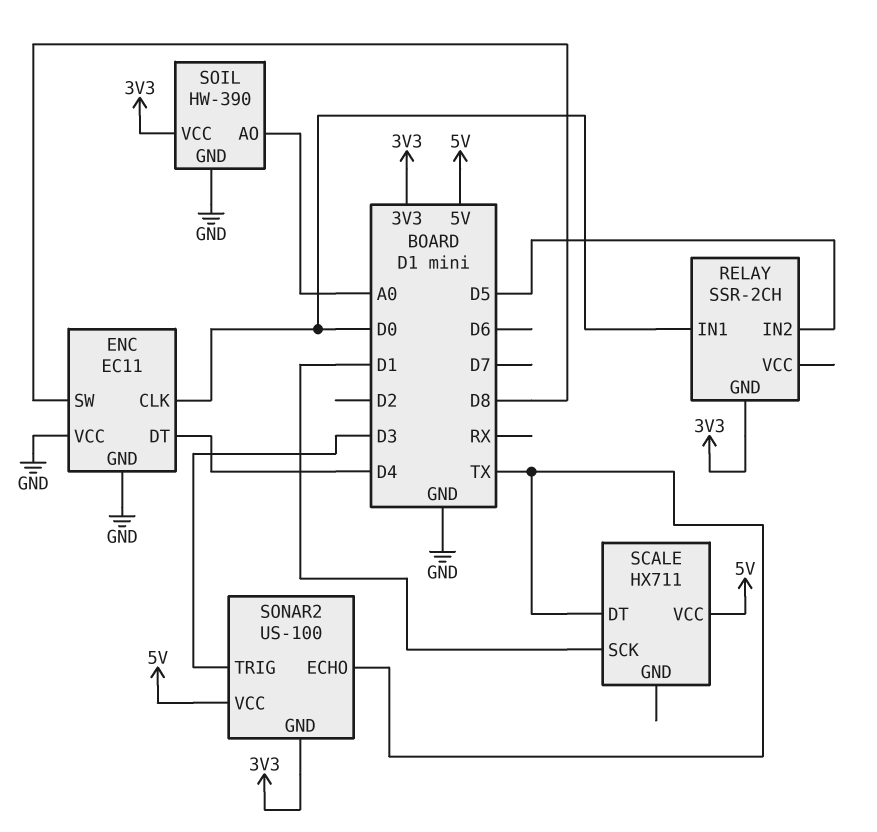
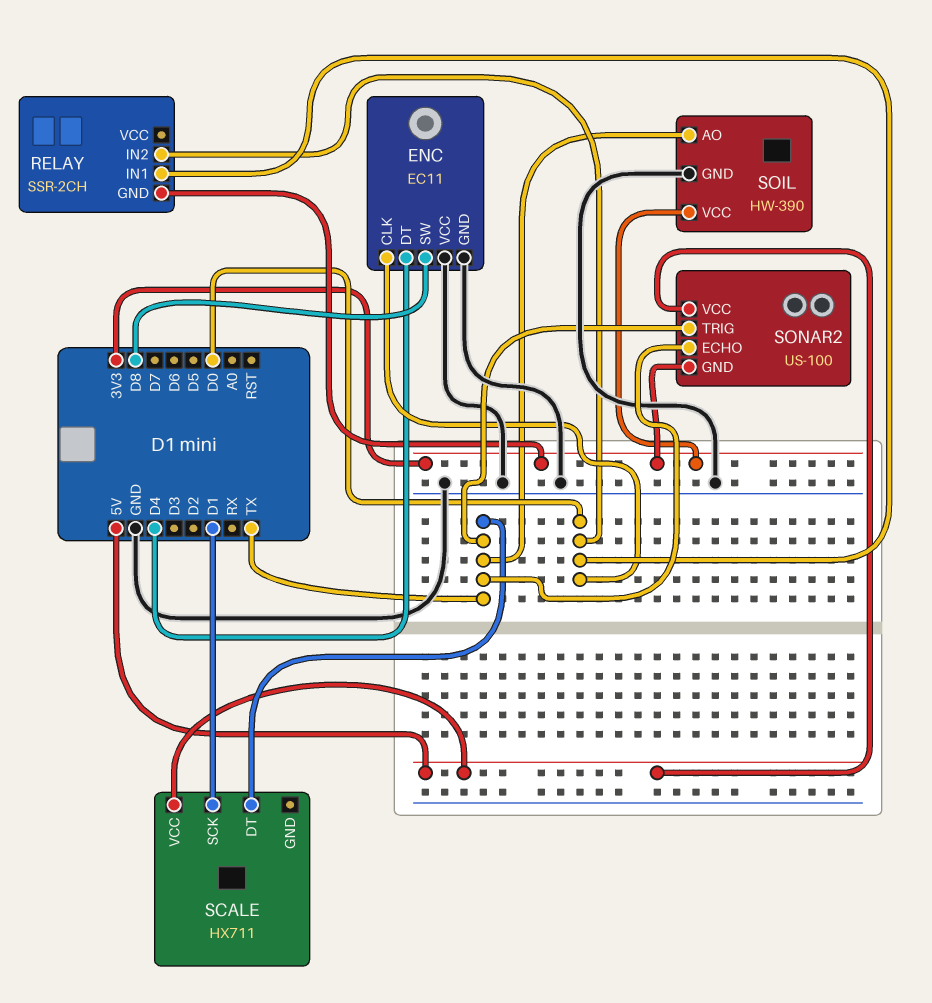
RELAY pin IN2: D5 -> D0
SOIL pin AO: A0 -> TX
SONAR2 pin TRIG: D3 -> TX

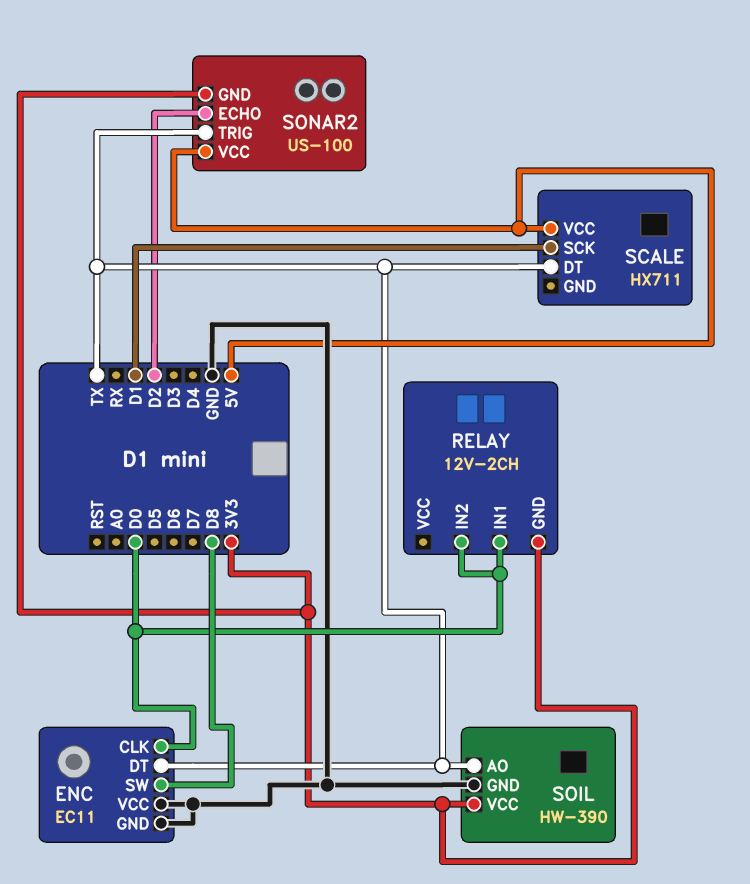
ENC pin DT: D4 -> TX
RELAY: SSR-2CH -> 12V-2CH
SONAR2 pin ECHO: TX -> D2

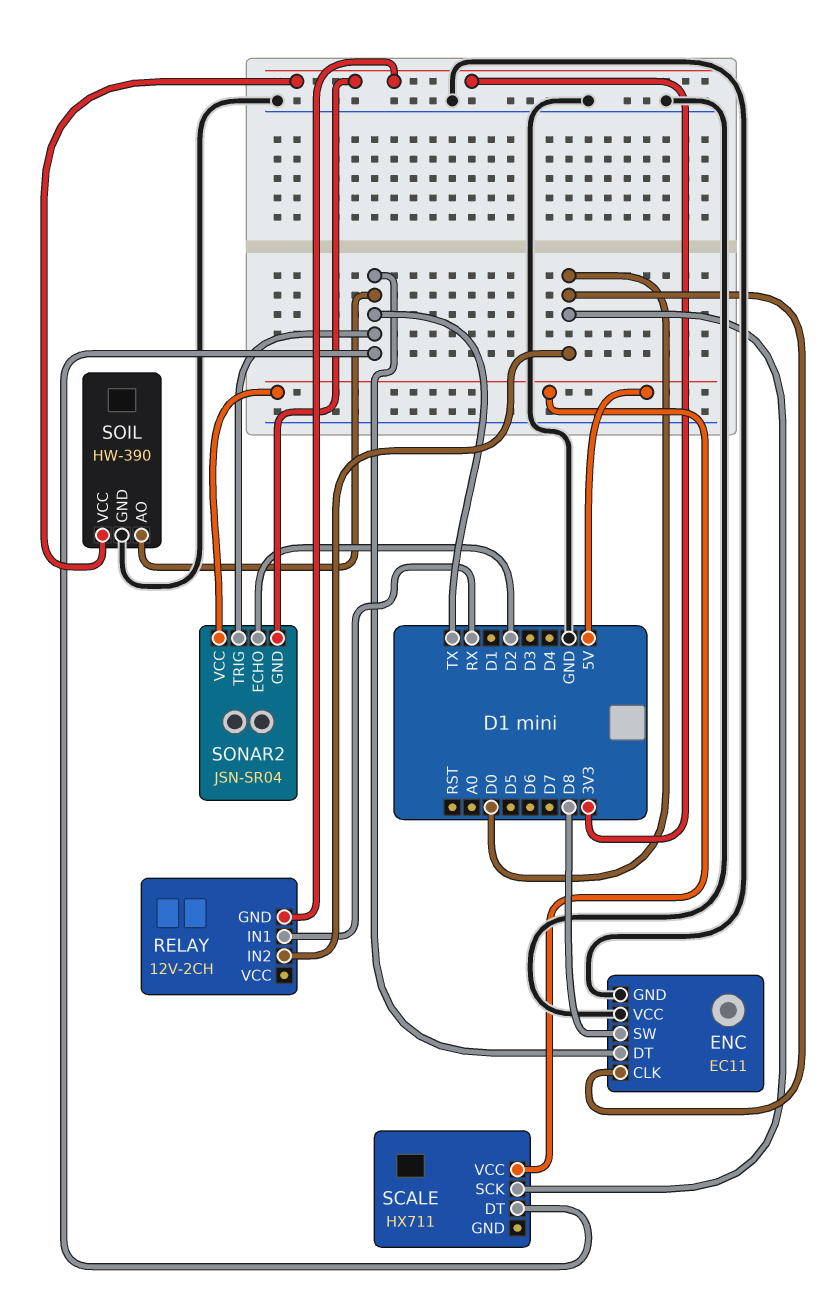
RELAY pin IN1: D0 -> RX
SCALE pin SCK: D1 -> D0
SONAR2: US-100 -> JSN-SR04

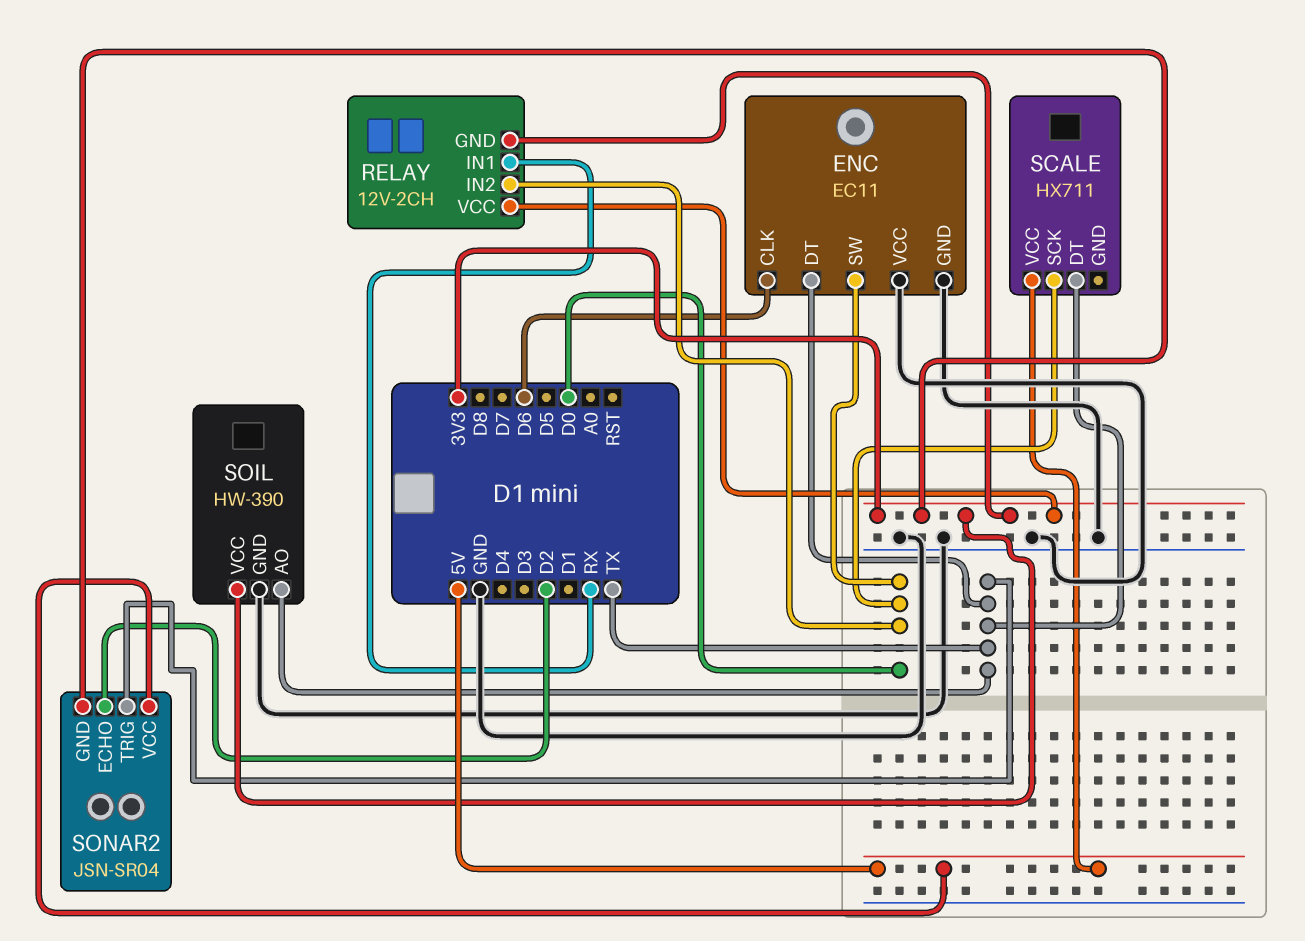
ENC pin CLK: D0 -> D6
ENC pin SW: D8 -> D0
RELAY pin VCC: none -> 3V3

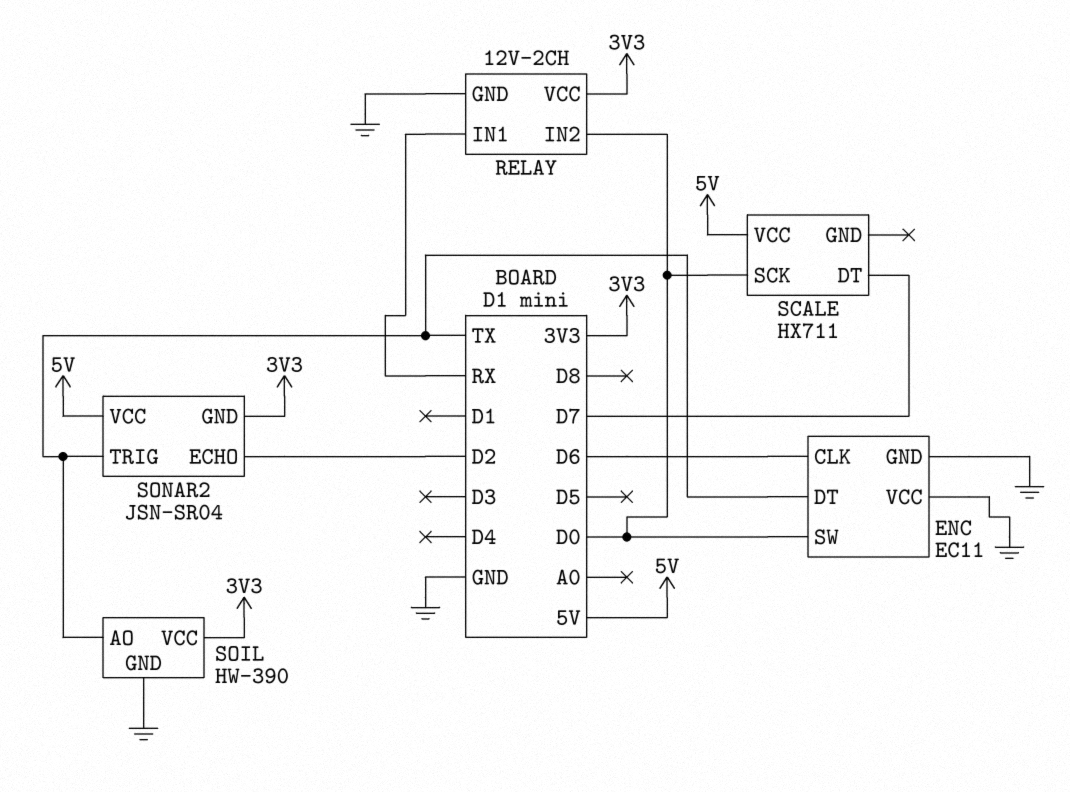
RELAY pin GND: 3V3 -> GND
SCALE pin DT: TX -> D7

